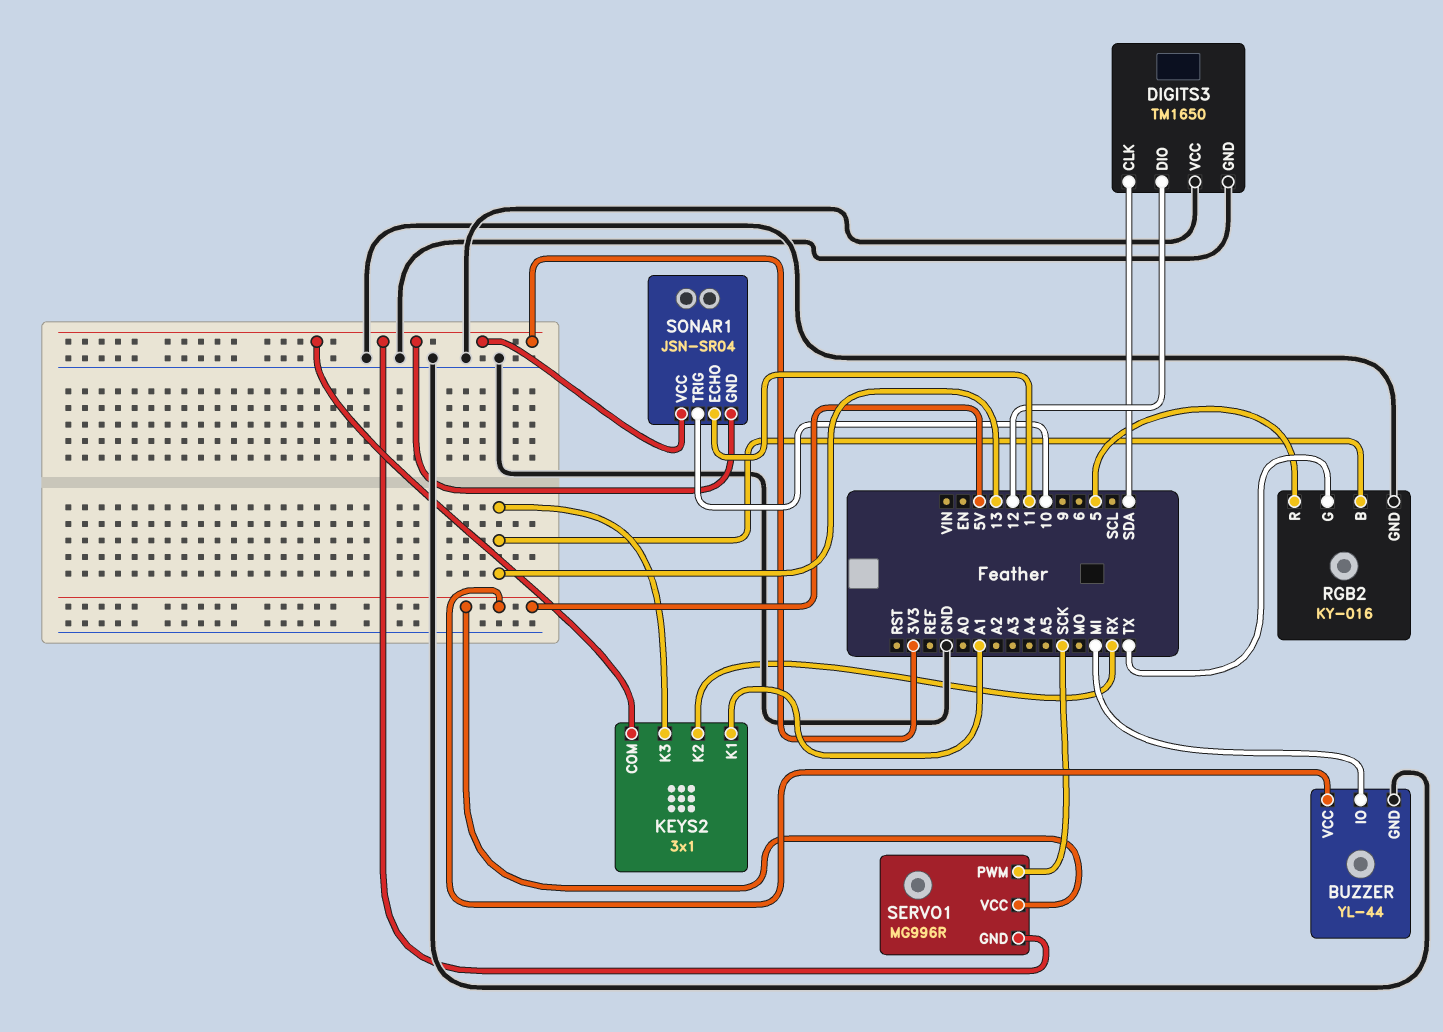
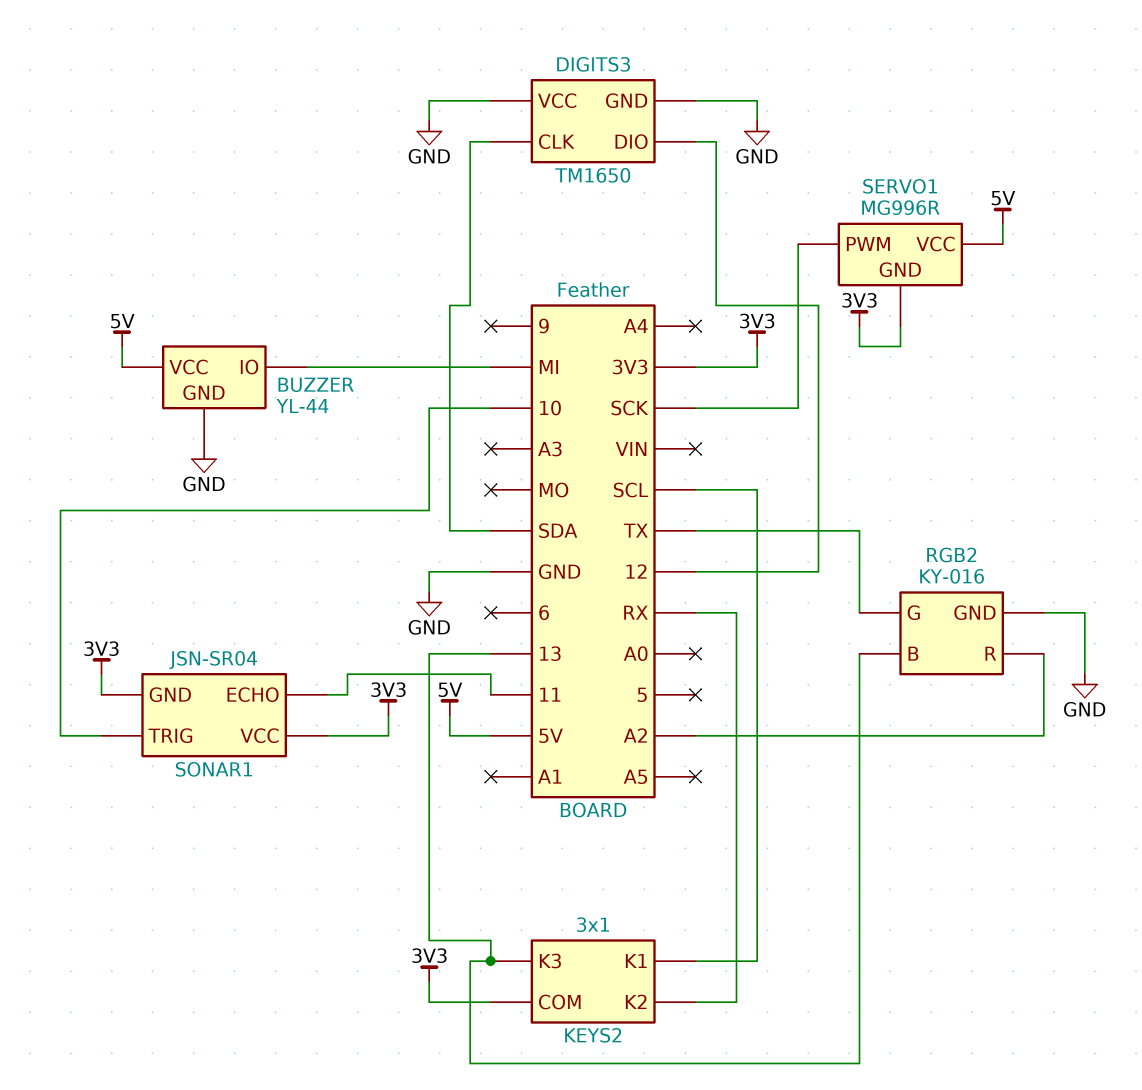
KEYS2 pin K1: A1 -> SCL
RGB2 pin R: 5 -> A2

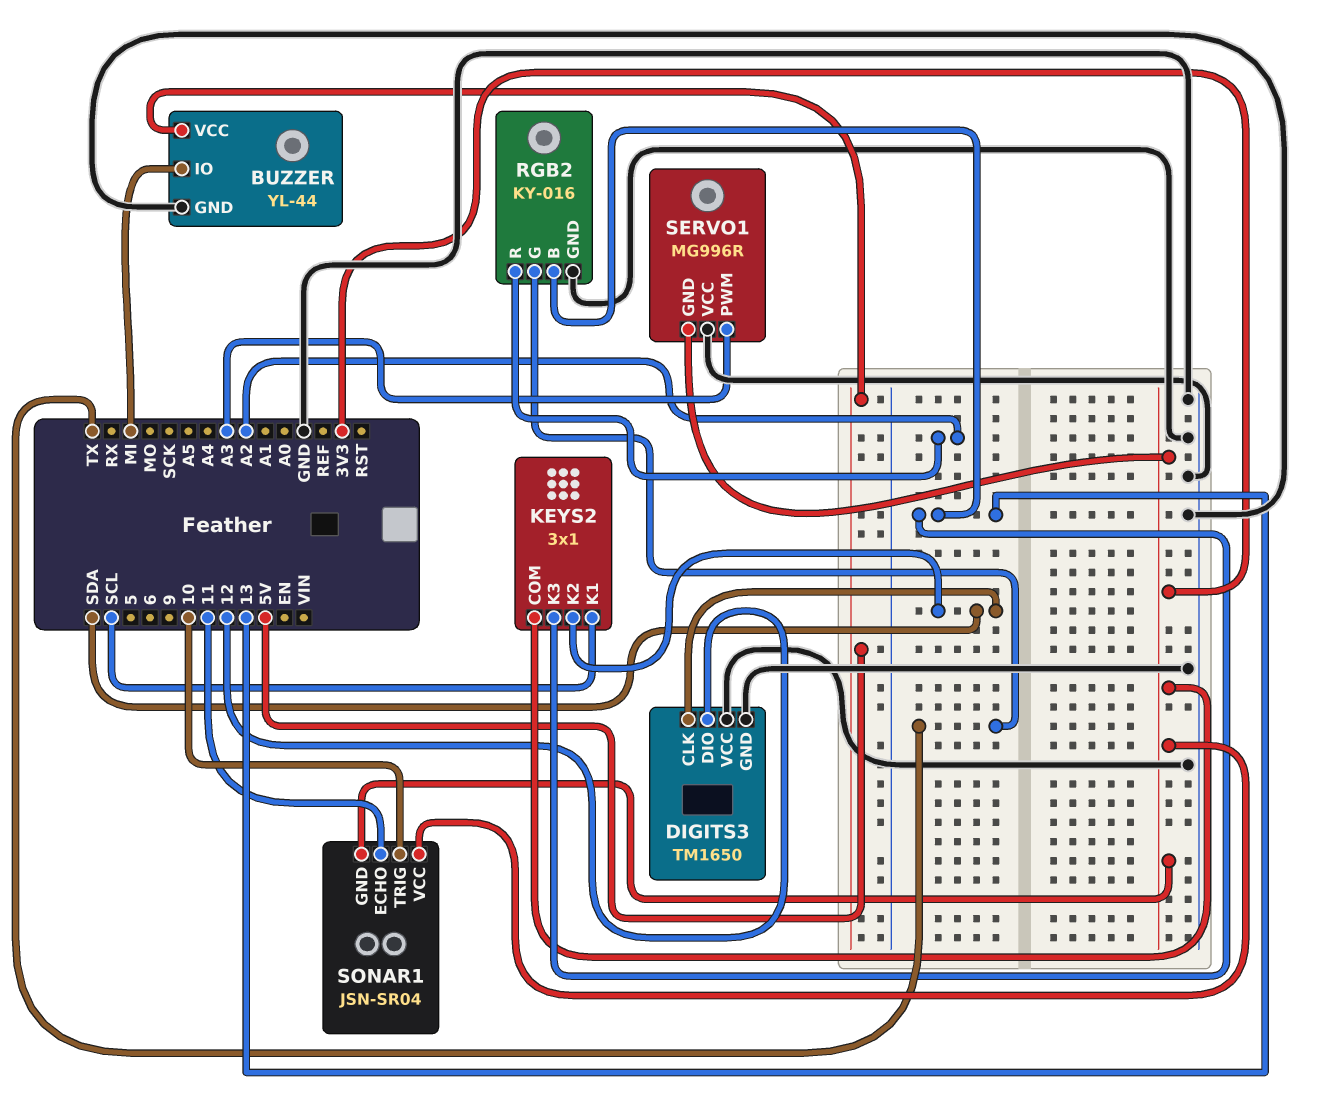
KEYS2 pin K2: RX -> SDA
SERVO1 pin PWM: SCK -> A3
SERVO1 pin VCC: 5V -> GND

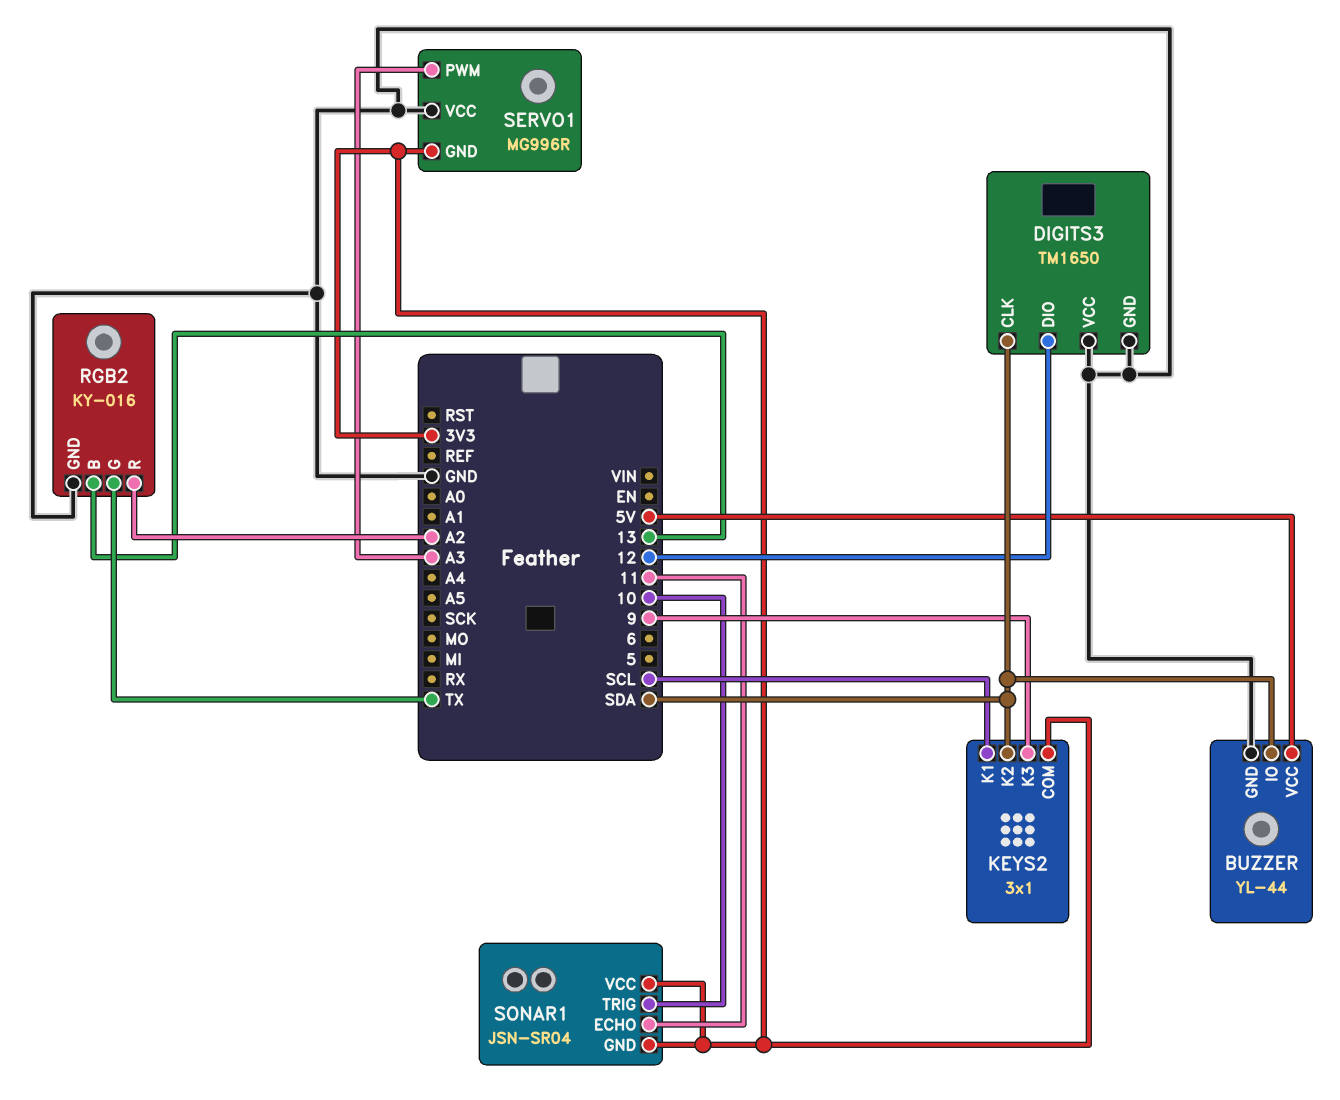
BUZZER pin IO: MI -> SDA
KEYS2 pin K3: 13 -> 9

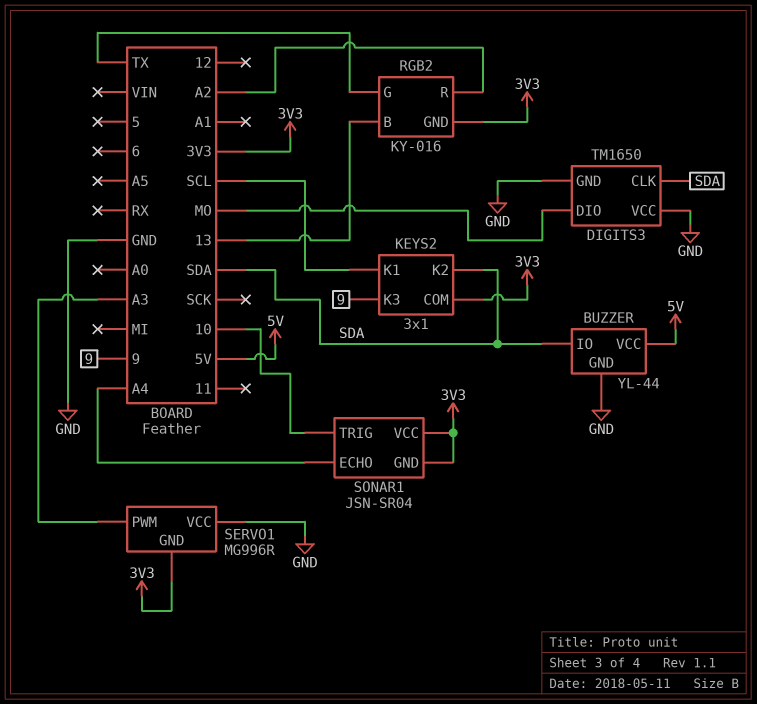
DIGITS3 pin DIO: 12 -> MO
RGB2 pin GND: GND -> 3V3
SONAR1 pin ECHO: 11 -> A4

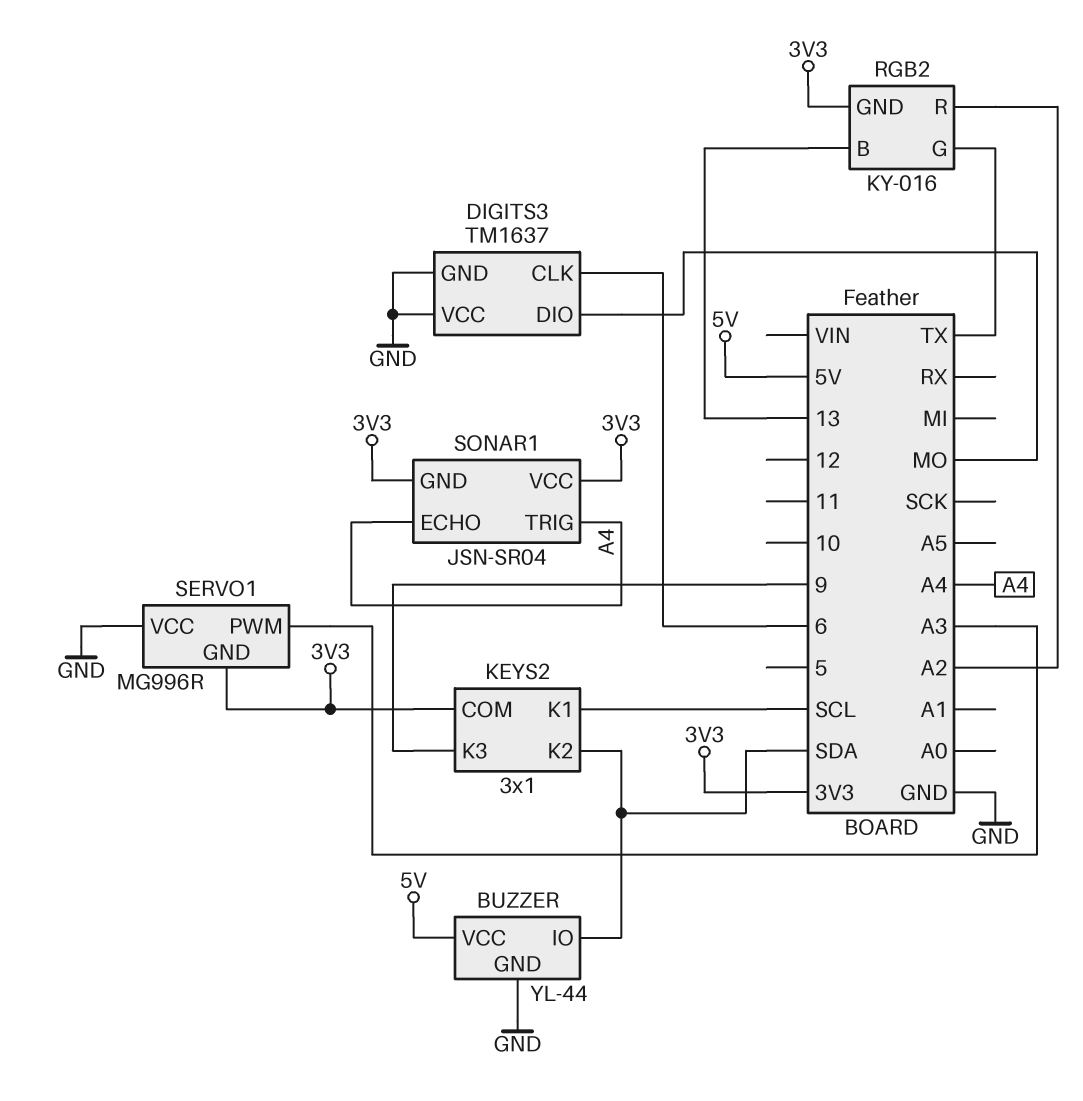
DIGITS3: TM1650 -> TM1637
DIGITS3 pin CLK: SDA -> 6
SONAR1 pin TRIG: 10 -> A4

